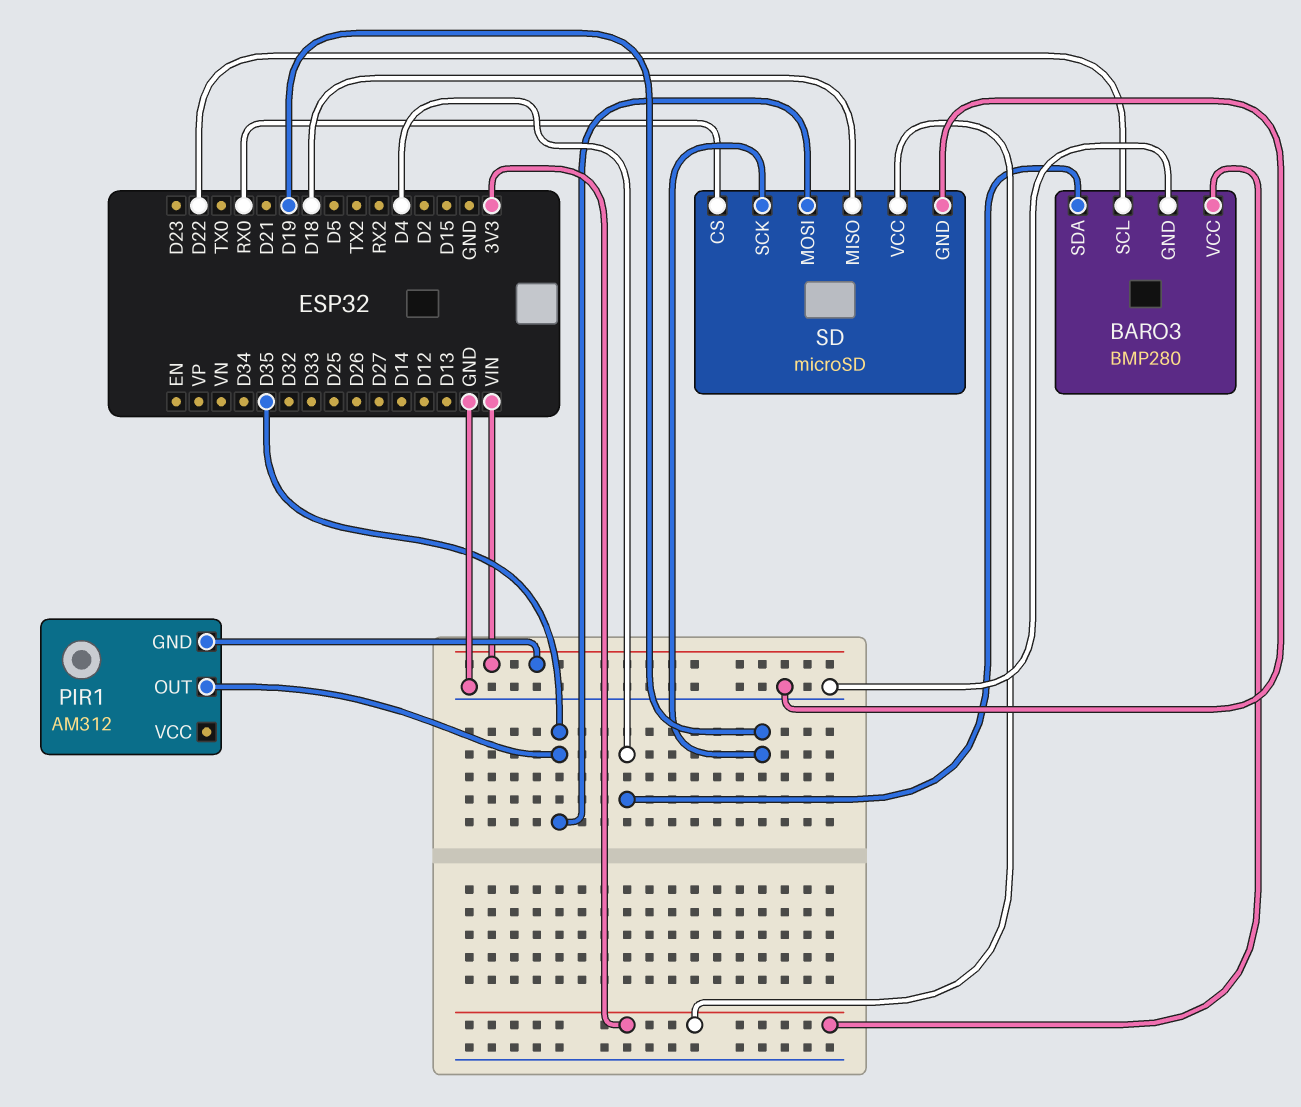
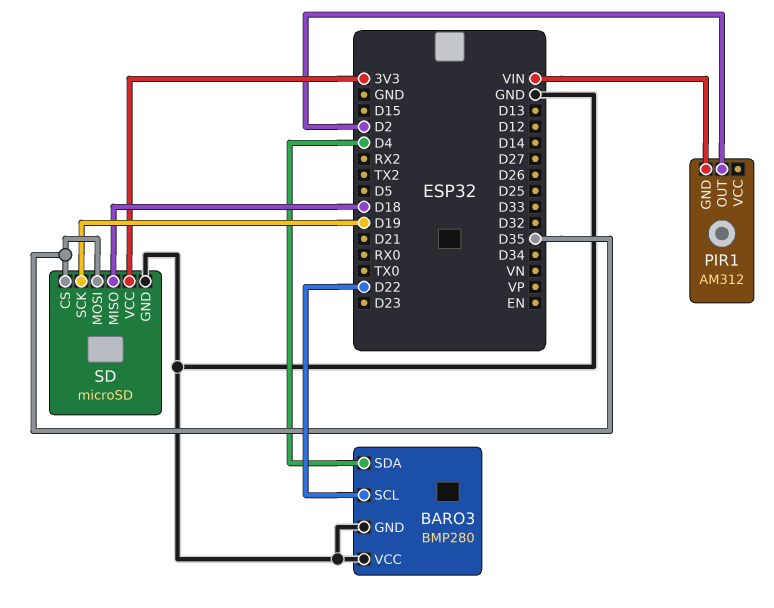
BARO3 pin VCC: 3V3 -> GND
PIR1 pin OUT: D35 -> D2
SD pin CS: RX0 -> D35

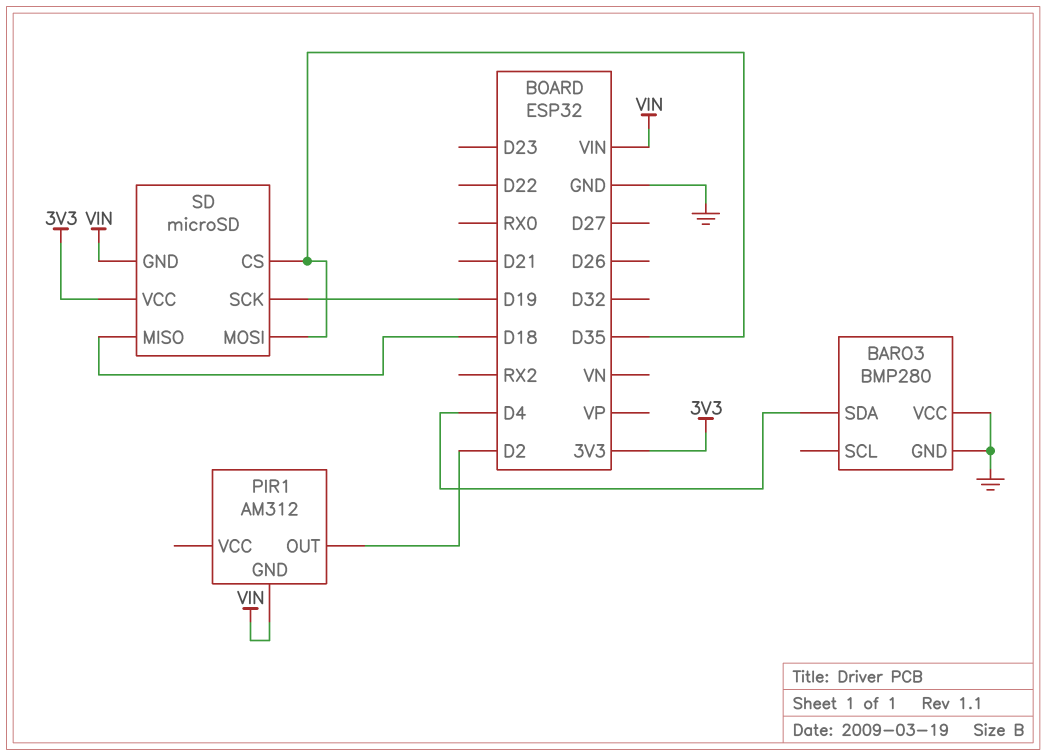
BARO3 pin SCL: D22 -> none
SD pin GND: GND -> VIN

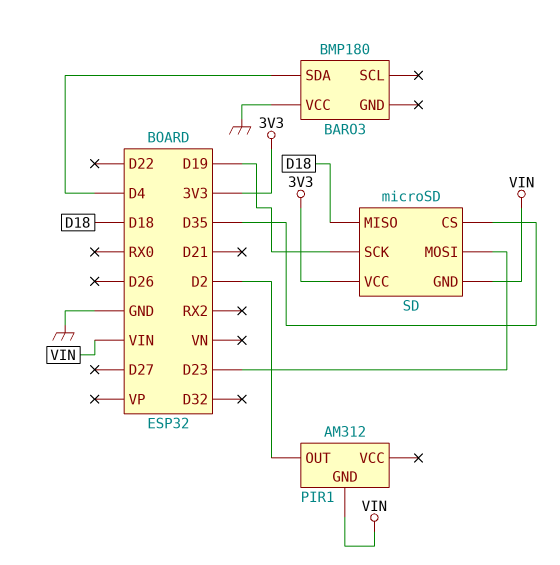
BARO3: BMP280 -> BMP180
BARO3 pin GND: GND -> none
SD pin MOSI: D35 -> D23

